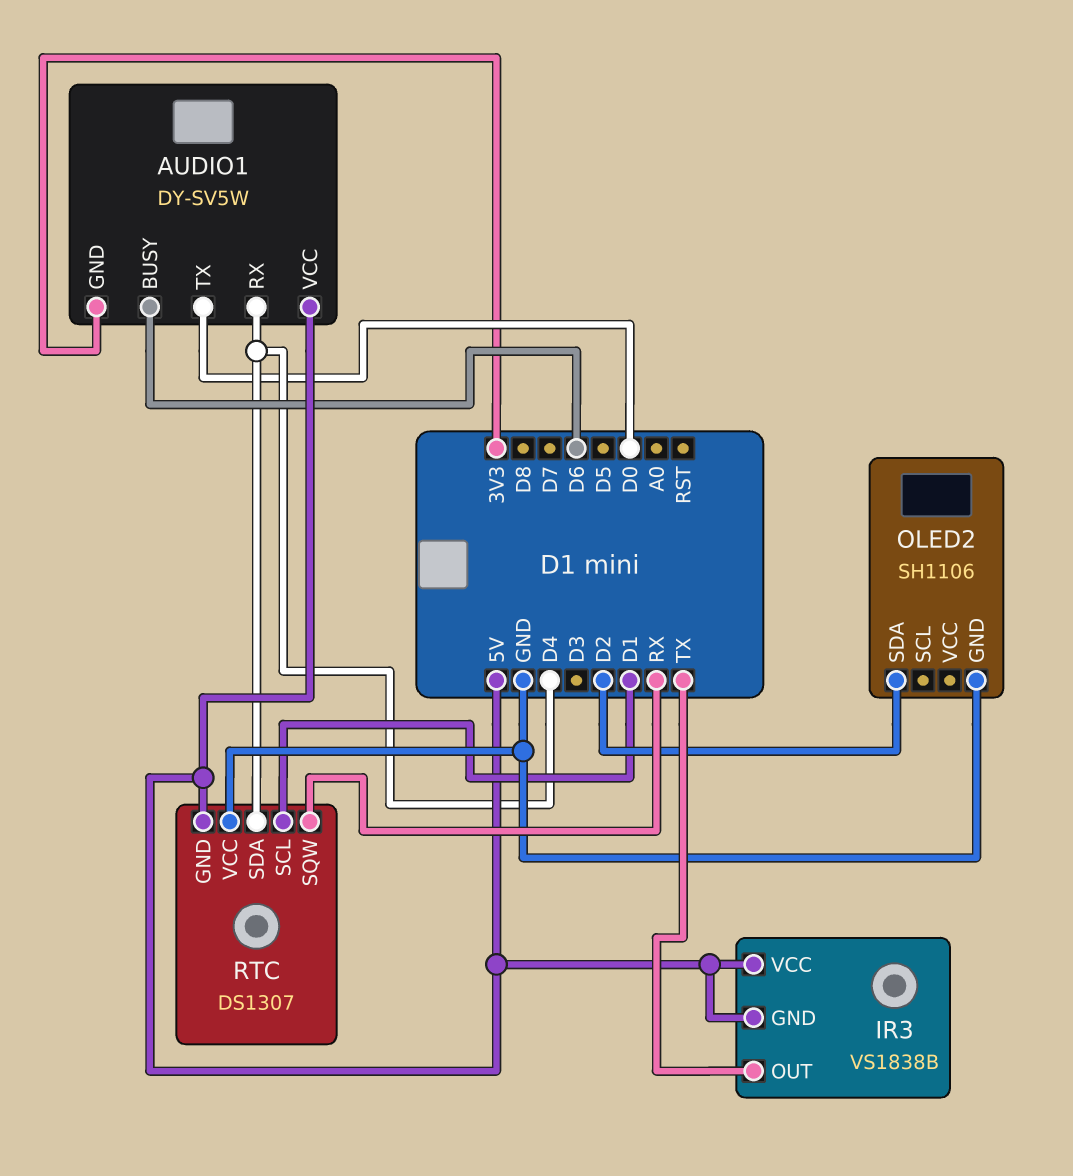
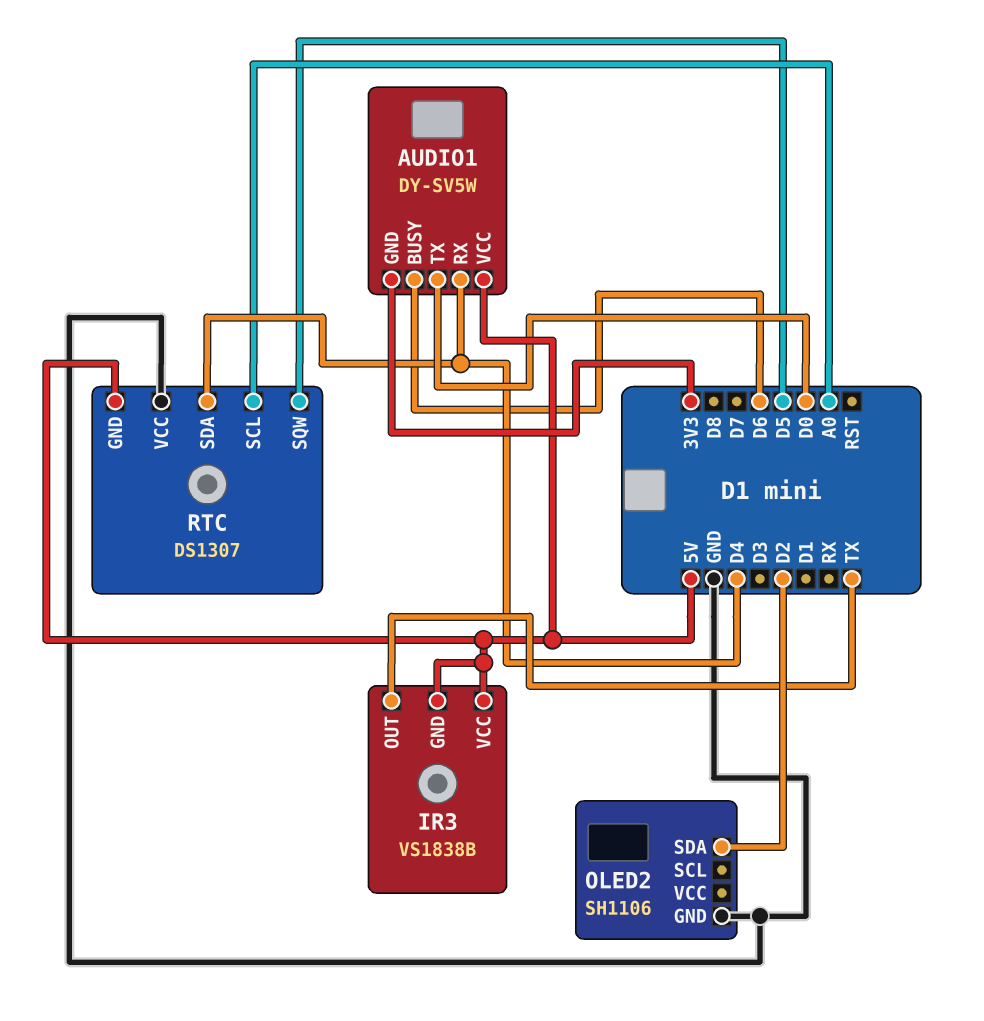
RTC pin SCL: D1 -> A0
RTC pin SQW: RX -> D5

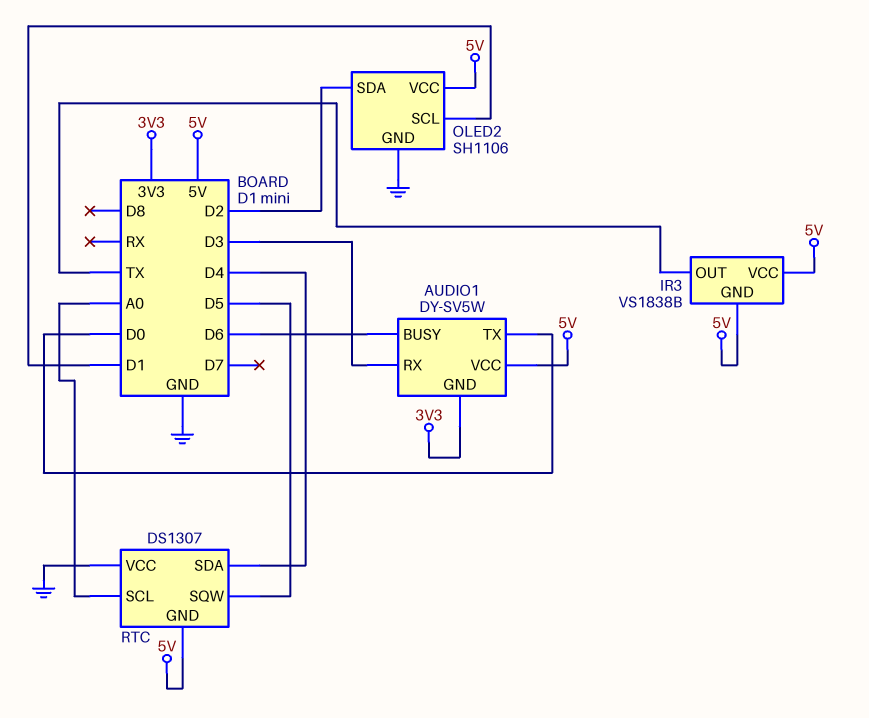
AUDIO1 pin RX: D4 -> D3
OLED2 pin SCL: none -> D1
OLED2 pin VCC: none -> 5V

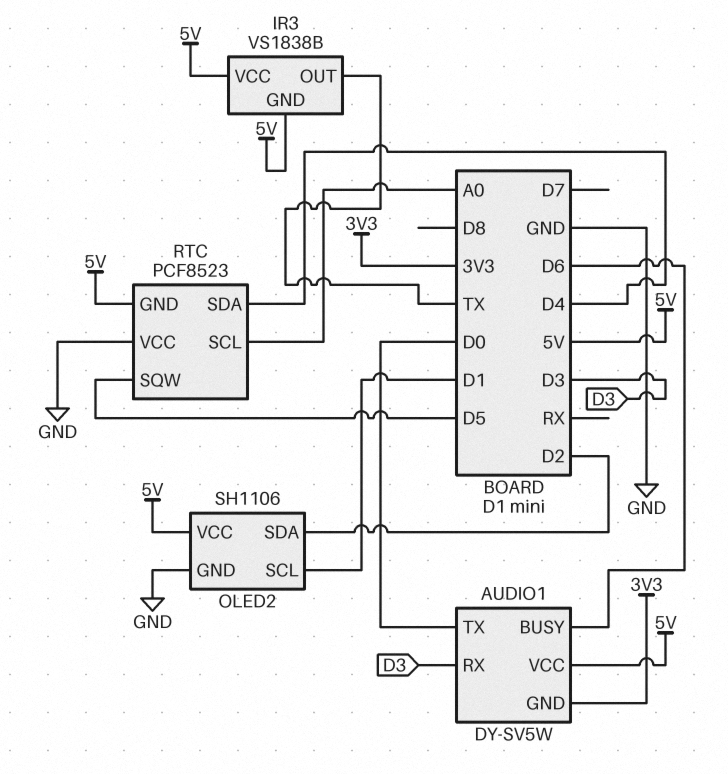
RTC: DS1307 -> PCF8523

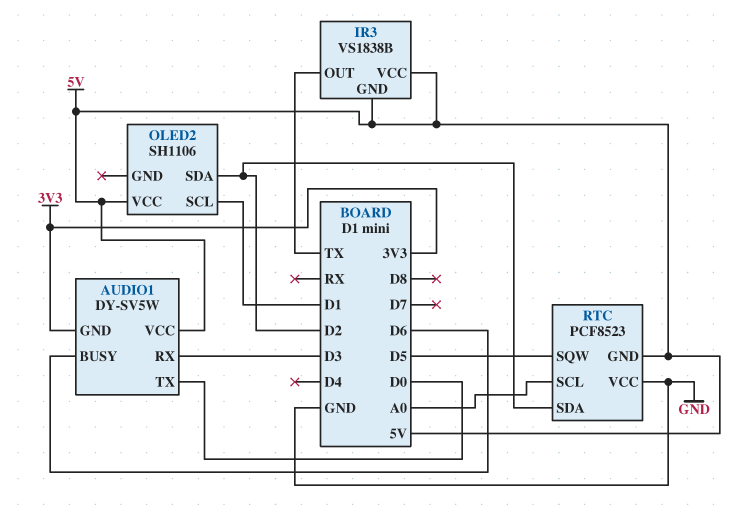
OLED2 pin GND: GND -> none
RTC pin SDA: D4 -> D2

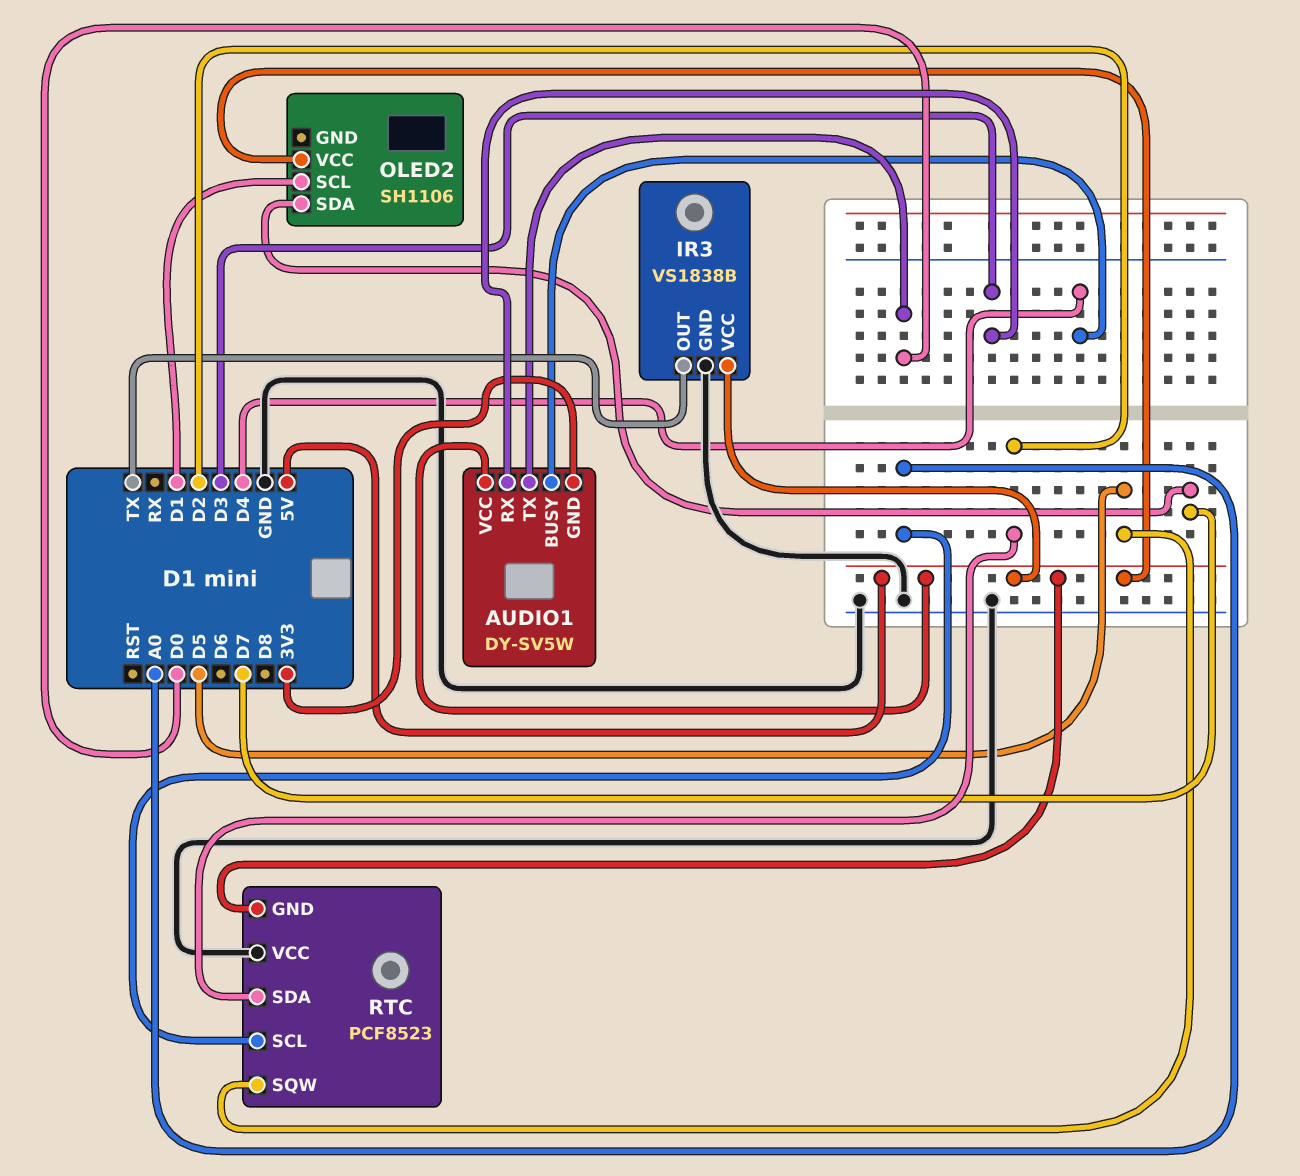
AUDIO1 pin BUSY: D6 -> D4
IR3 pin GND: 5V -> GND
OLED2 pin SDA: D2 -> D7

